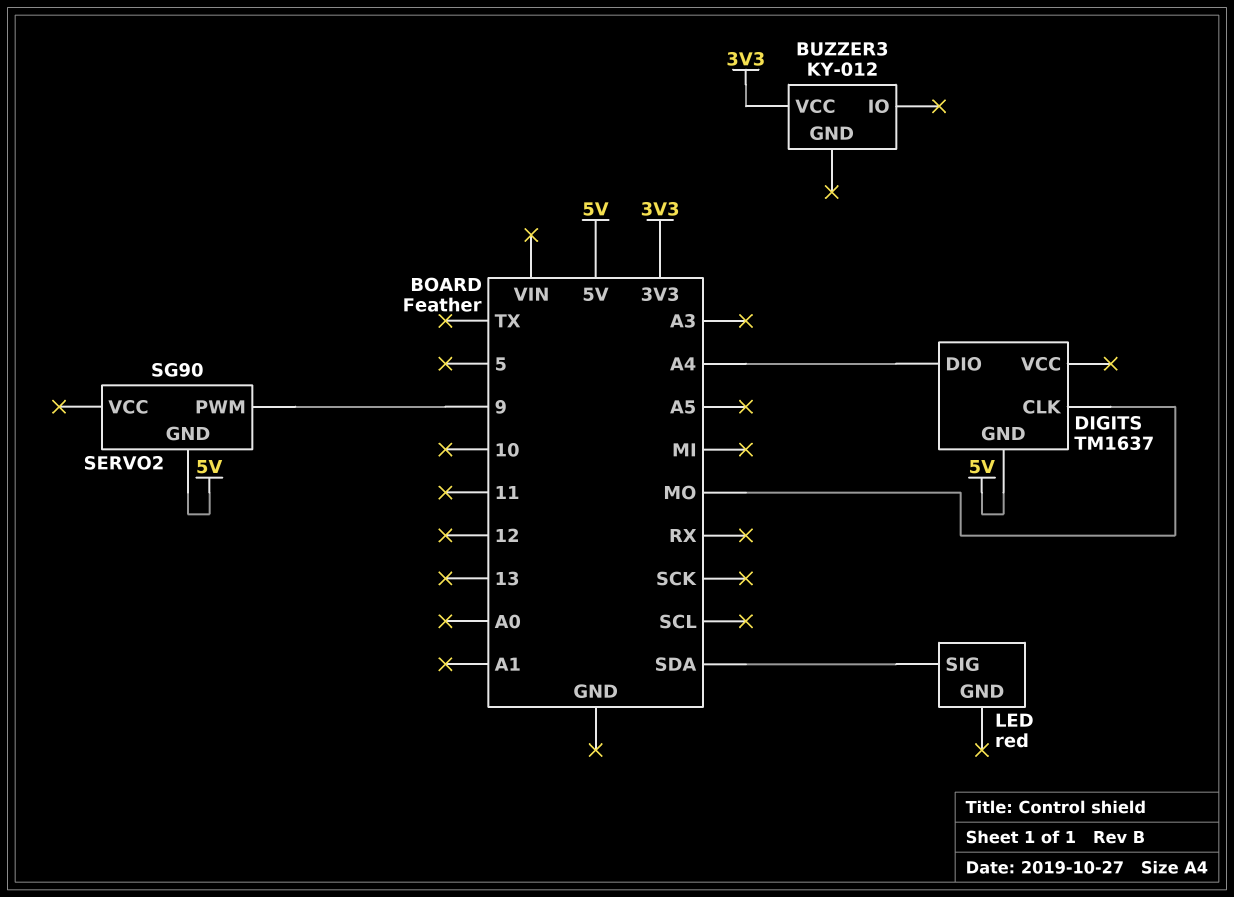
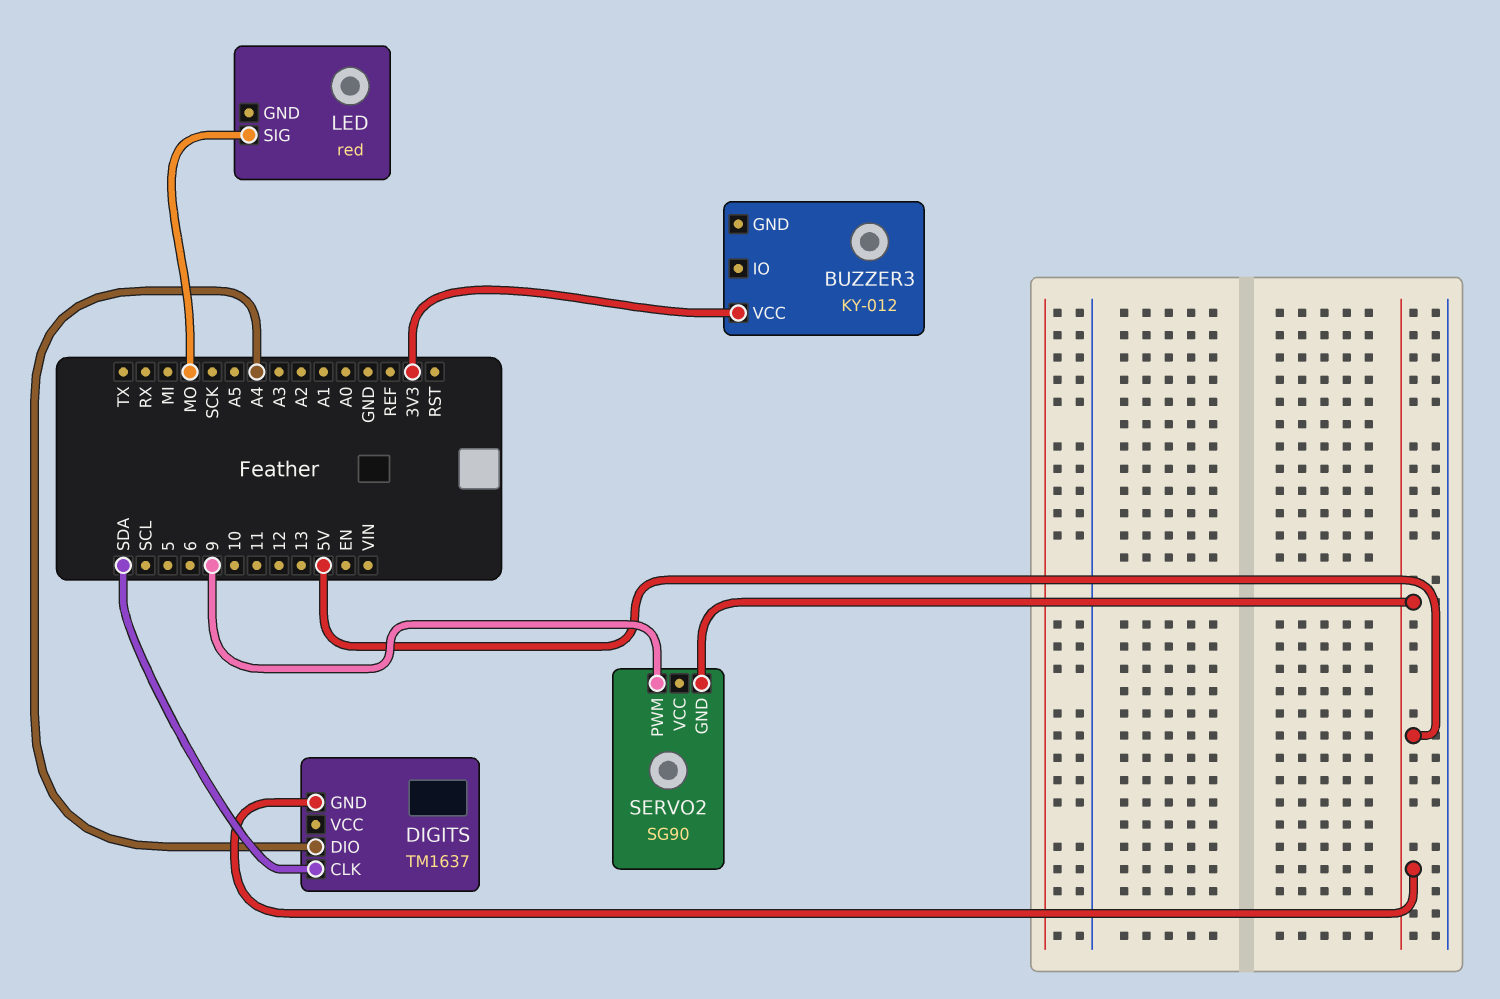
DIGITS pin CLK: MO -> SDA
LED pin SIG: SDA -> MO

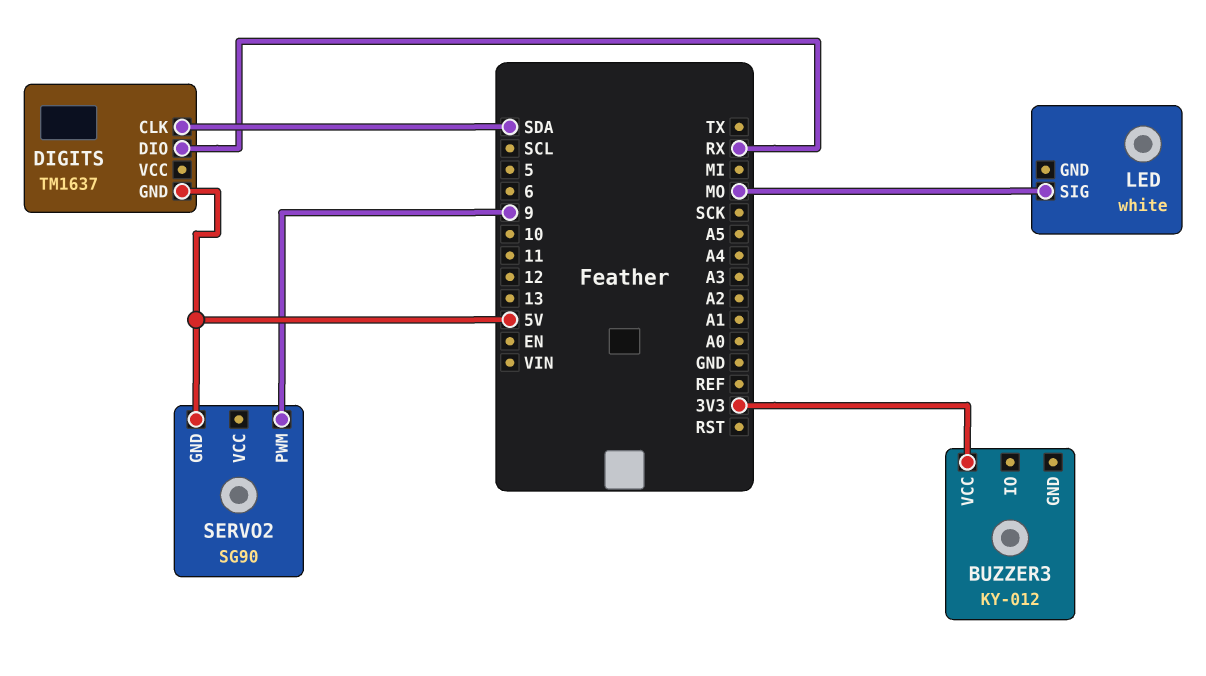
DIGITS pin DIO: A4 -> RX
LED: red -> white

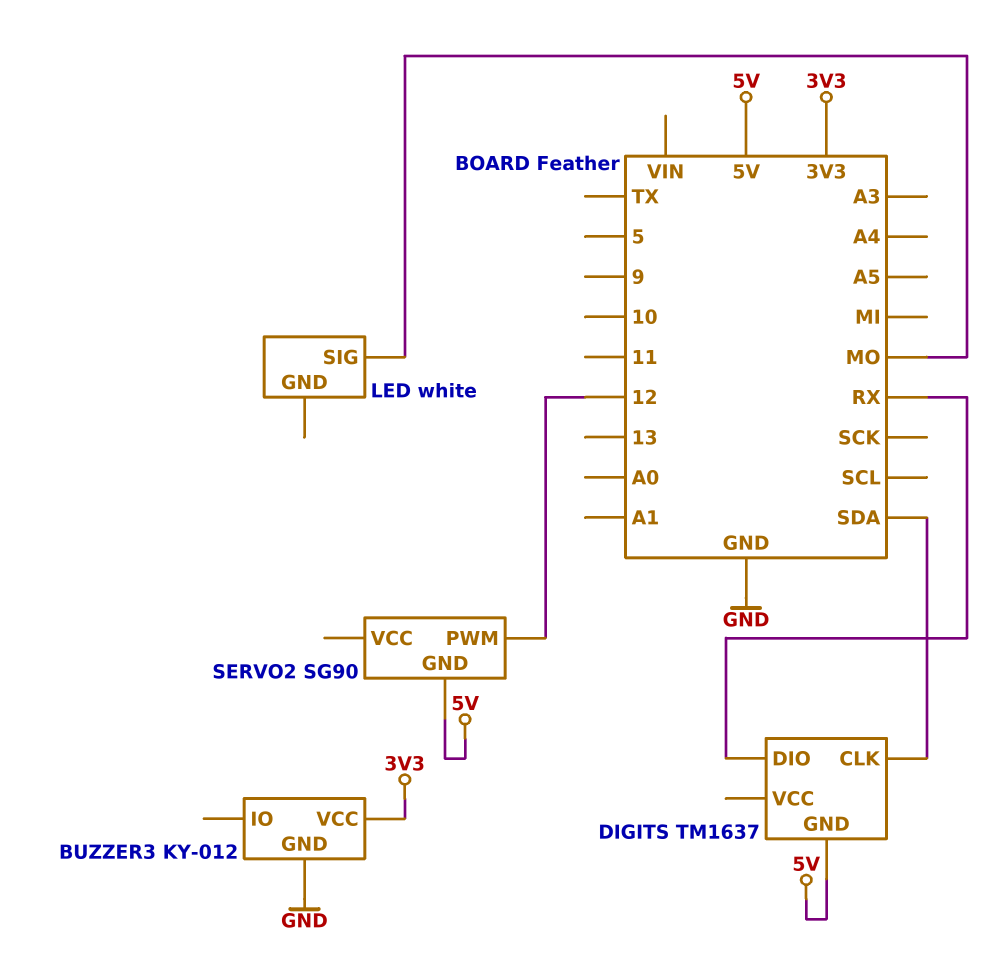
BUZZER3 pin GND: none -> GND
SERVO2 pin PWM: 9 -> 12

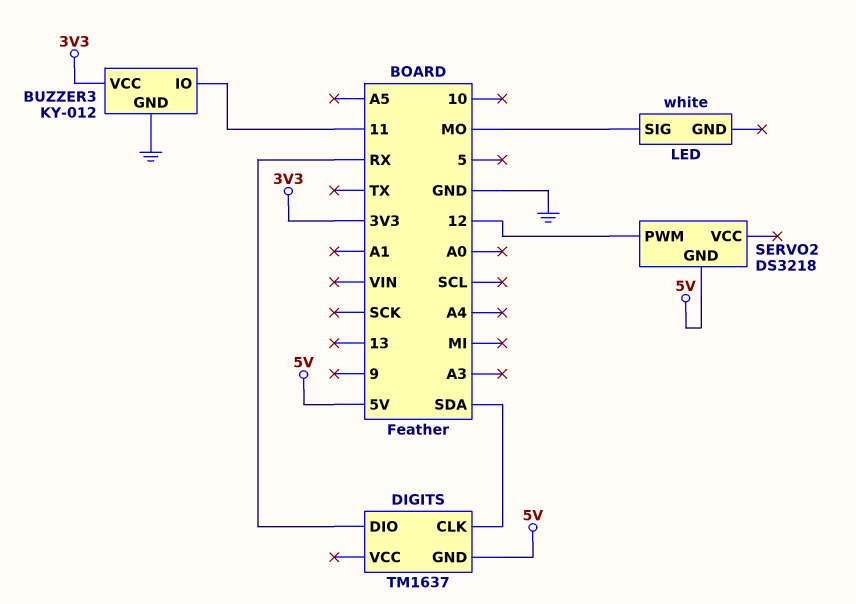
BUZZER3 pin IO: none -> 11
SERVO2: SG90 -> DS3218

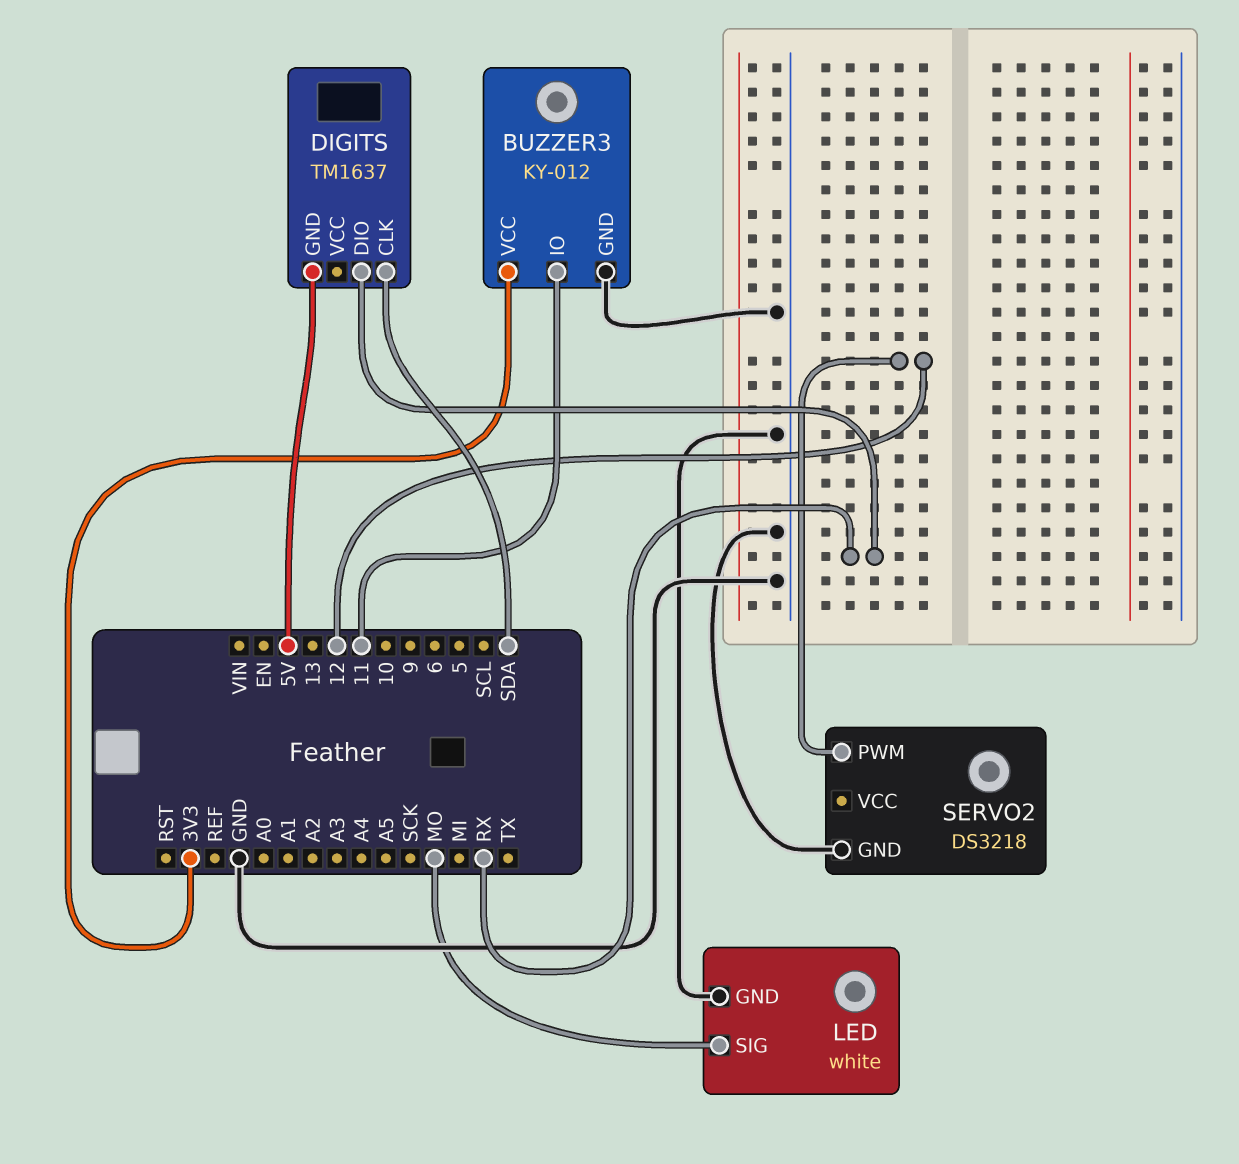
LED pin GND: none -> GND
SERVO2 pin GND: 5V -> GND

